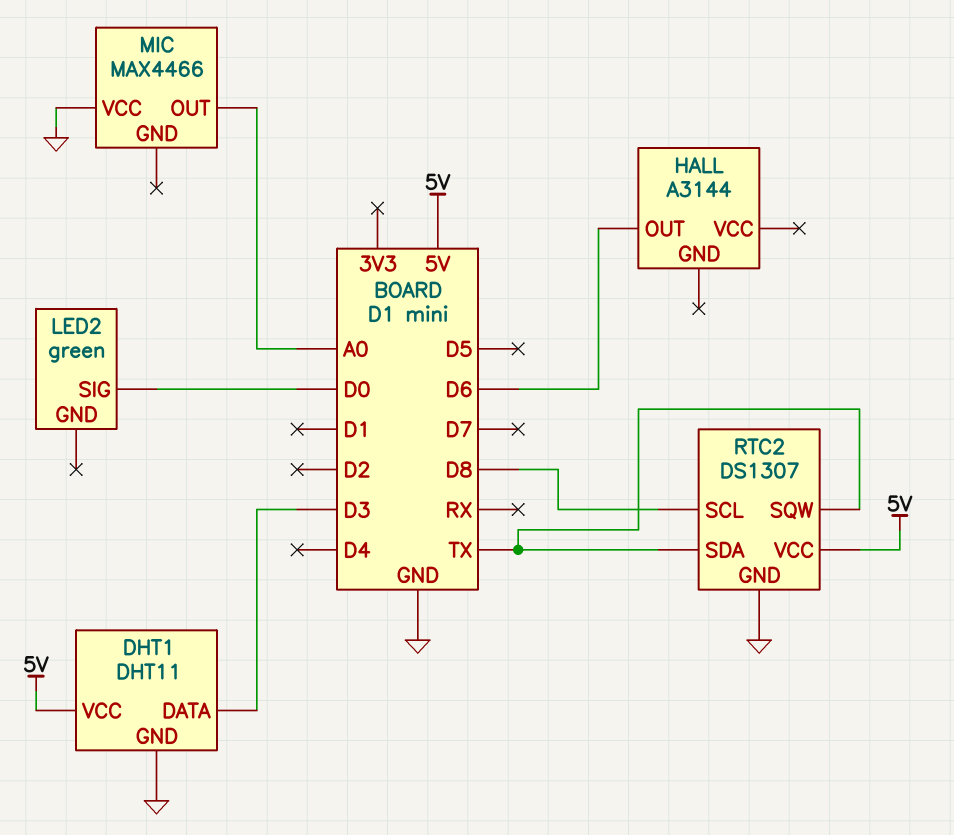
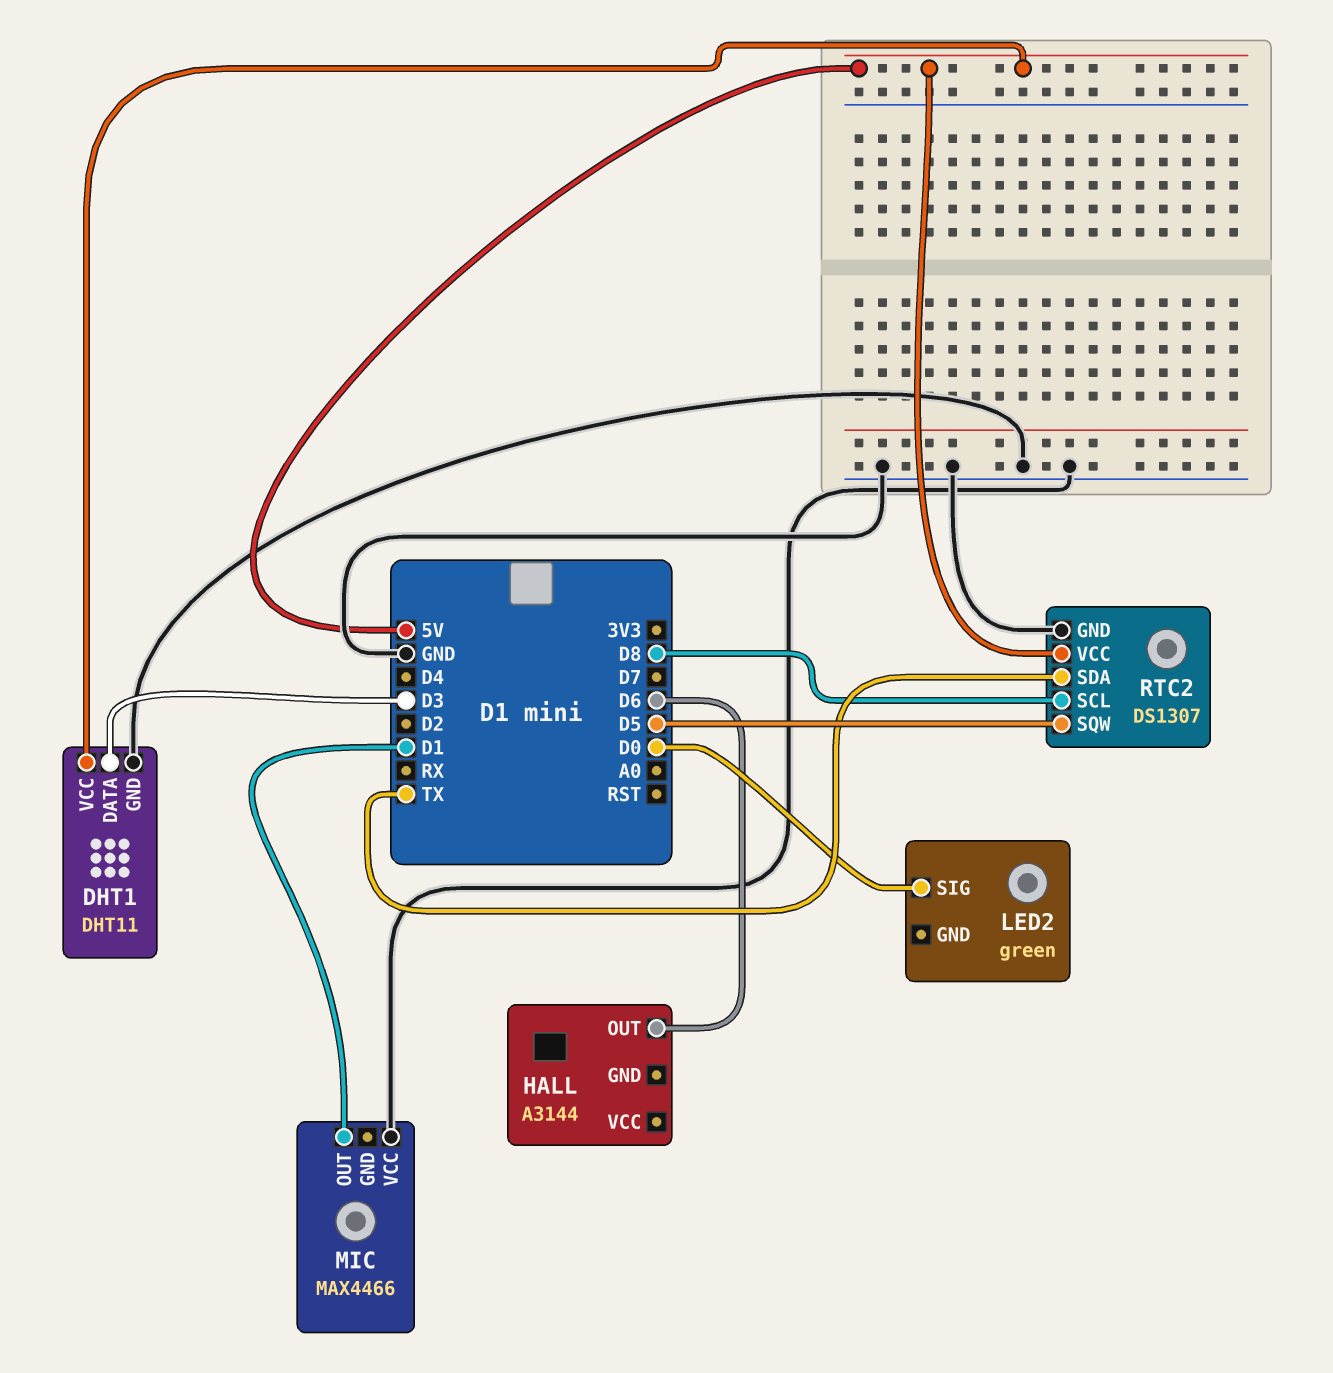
MIC pin OUT: A0 -> D1
RTC2 pin SQW: TX -> D5

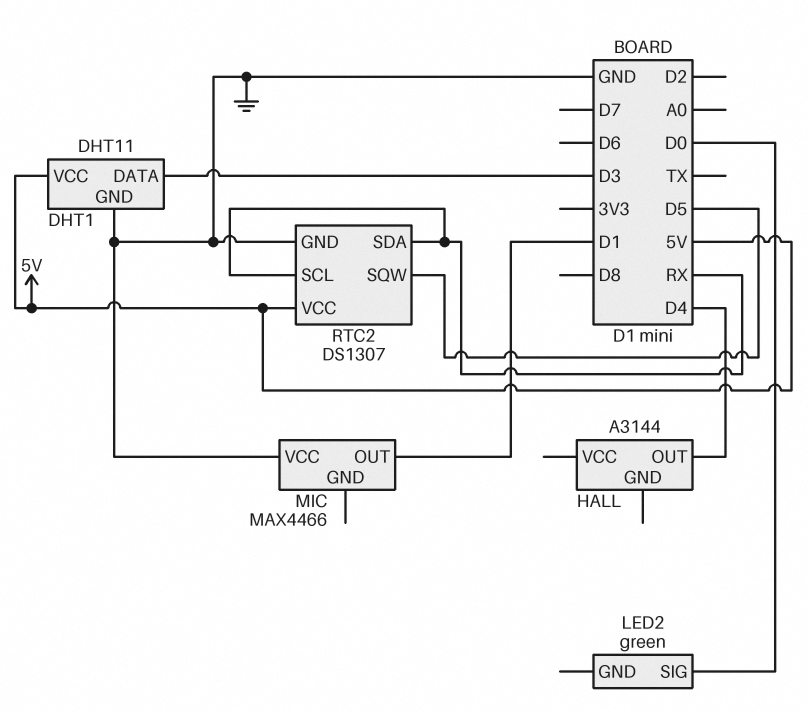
HALL pin OUT: D6 -> D4
RTC2 pin SCL: D8 -> RX
RTC2 pin SDA: TX -> RX

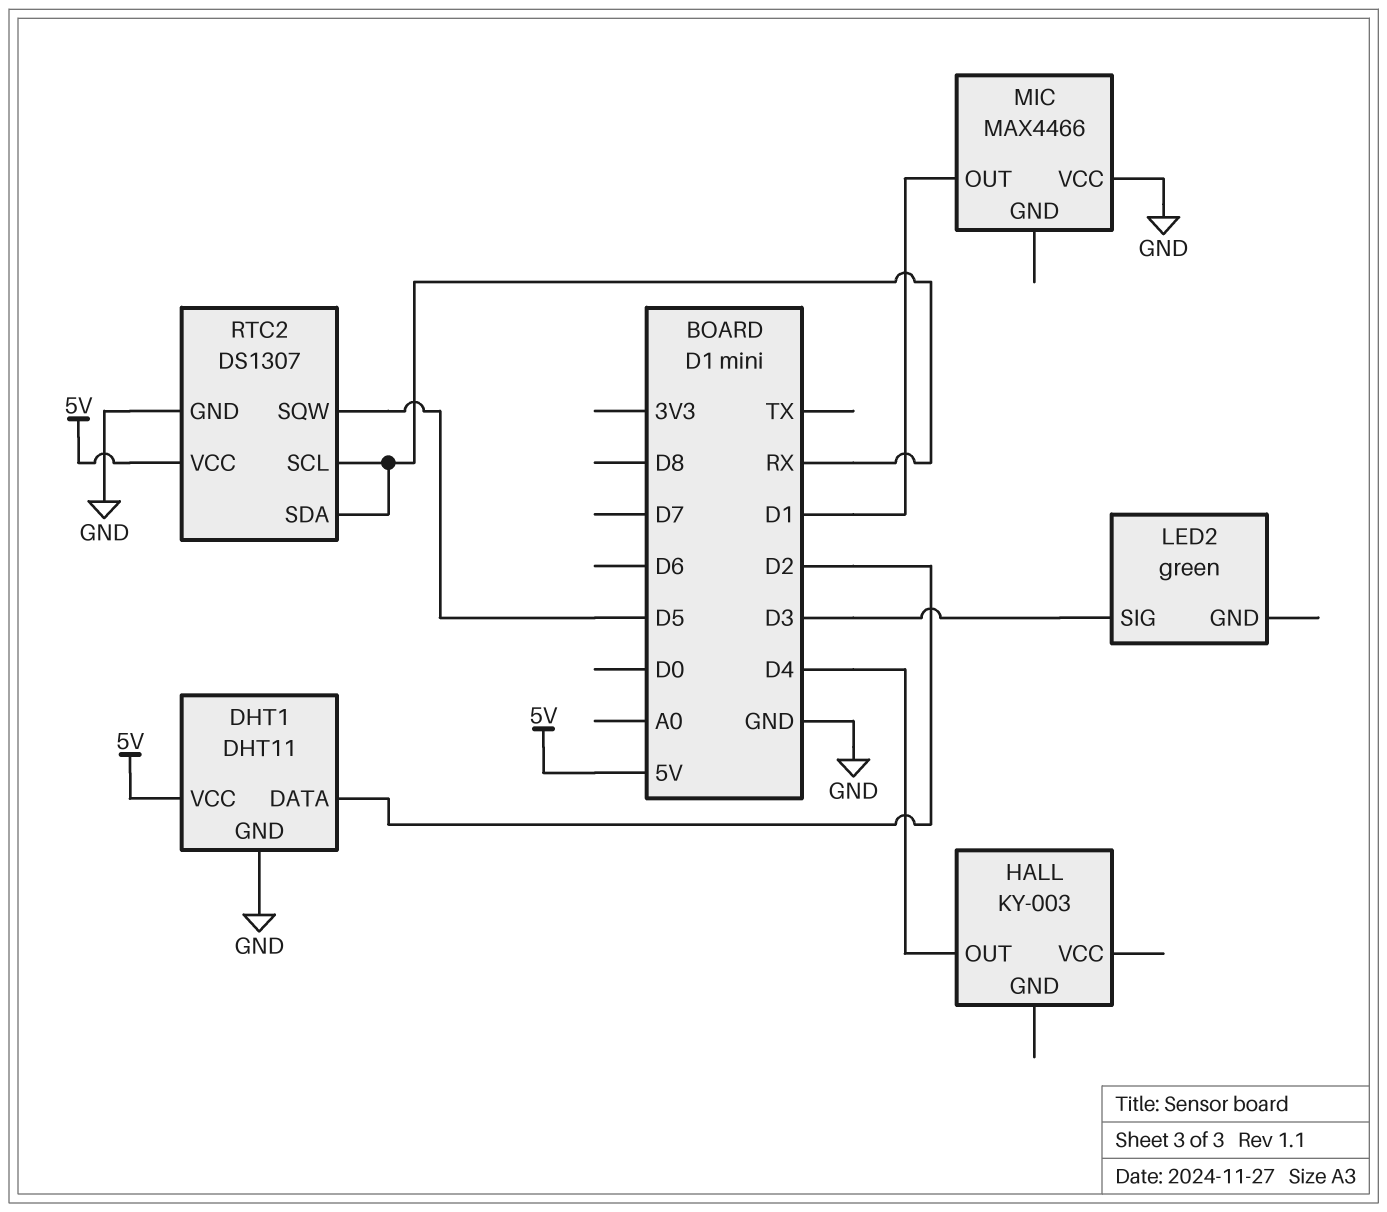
DHT1 pin DATA: D3 -> D2
HALL: A3144 -> KY-003
LED2 pin SIG: D0 -> D3

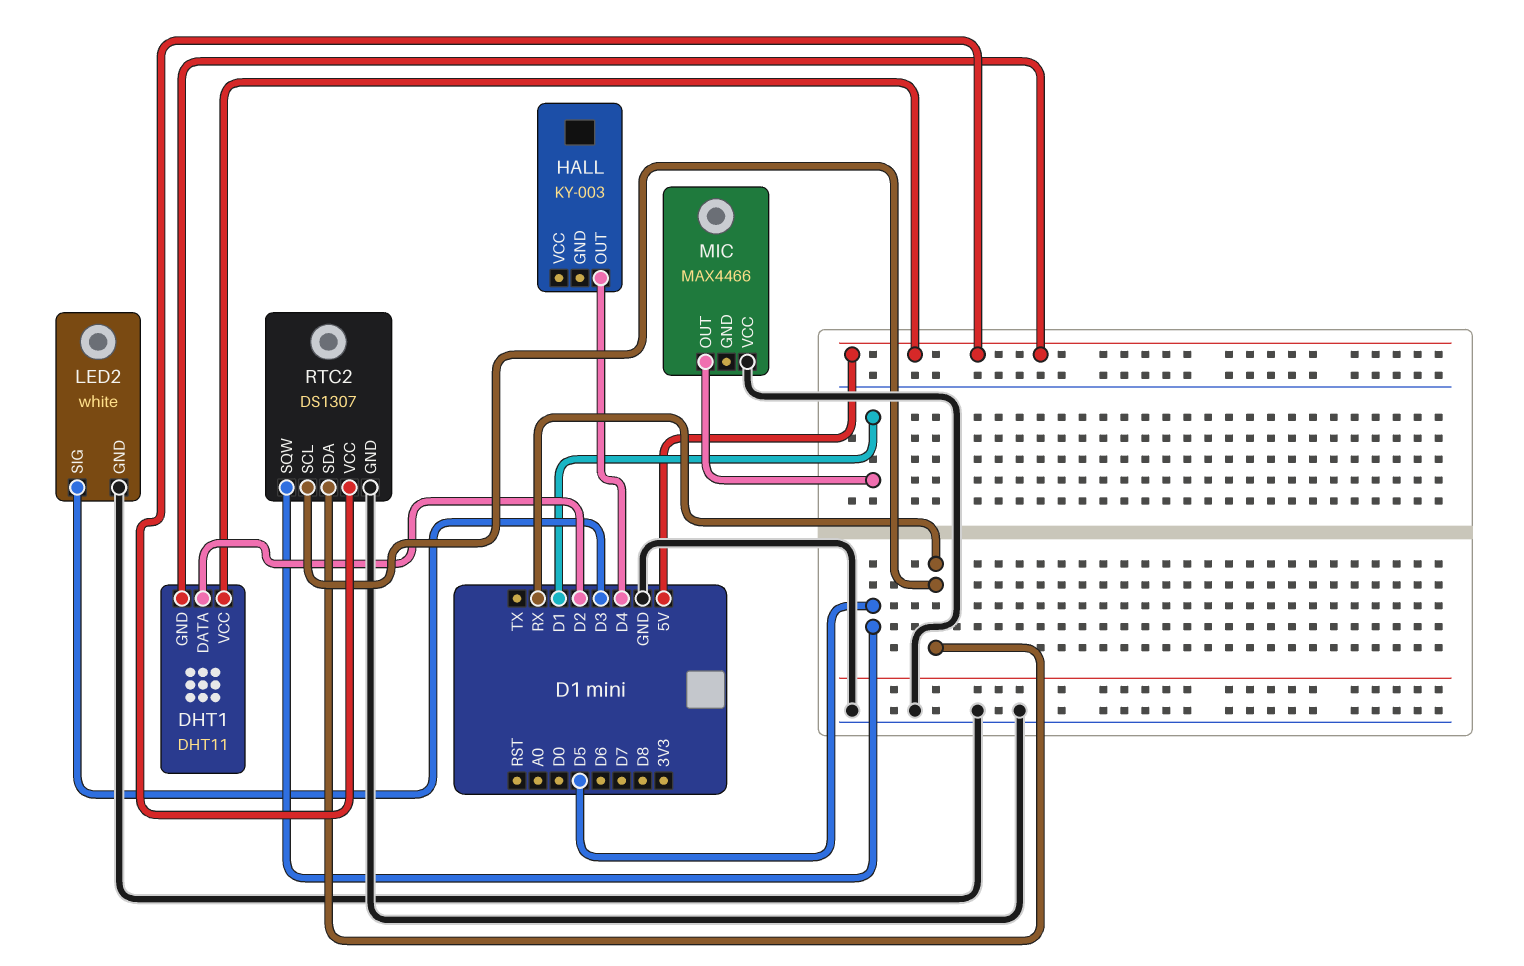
DHT1 pin GND: GND -> 5V
LED2: green -> white
LED2 pin GND: none -> GND

